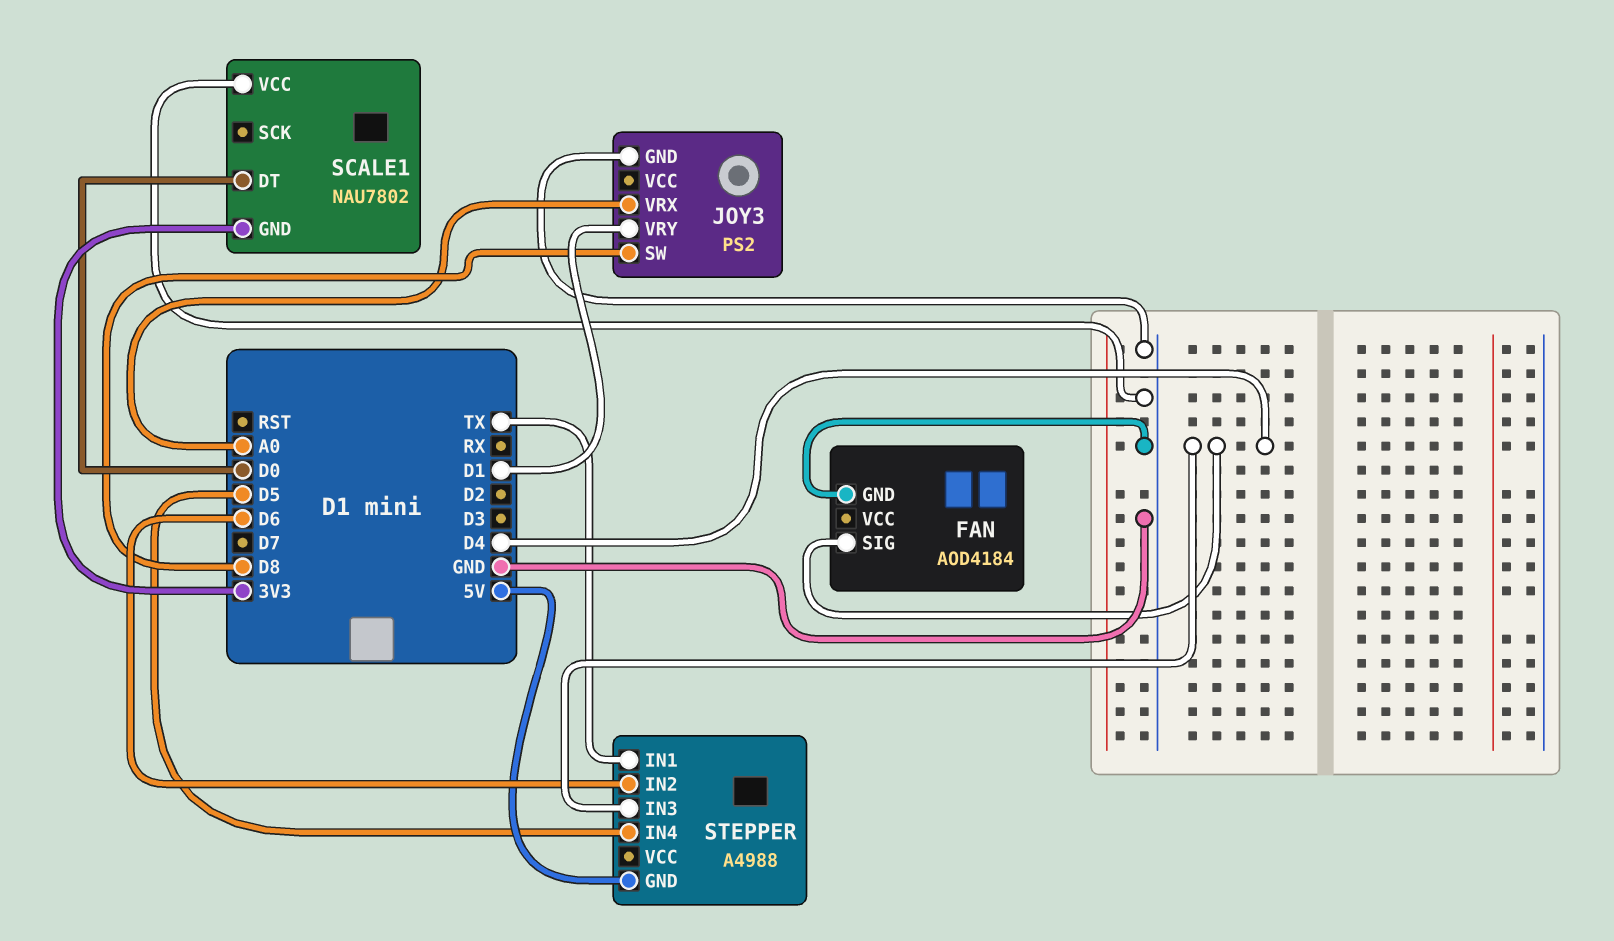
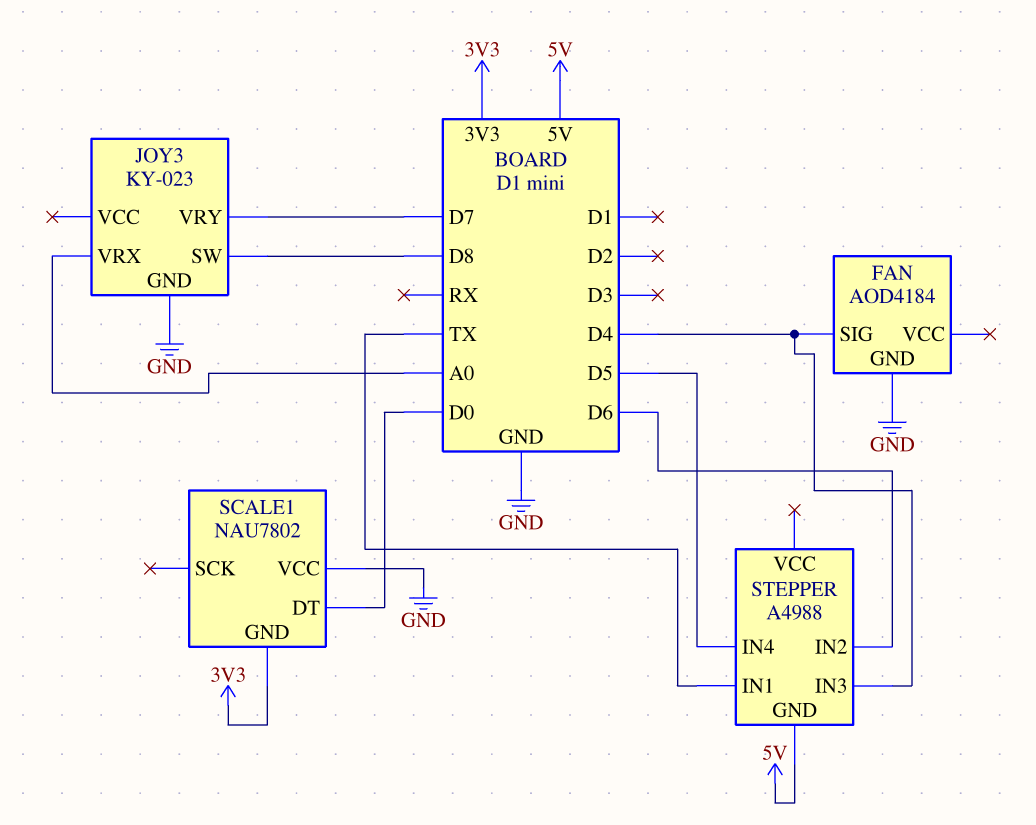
JOY3: PS2 -> KY-023
JOY3 pin VRY: D1 -> D7

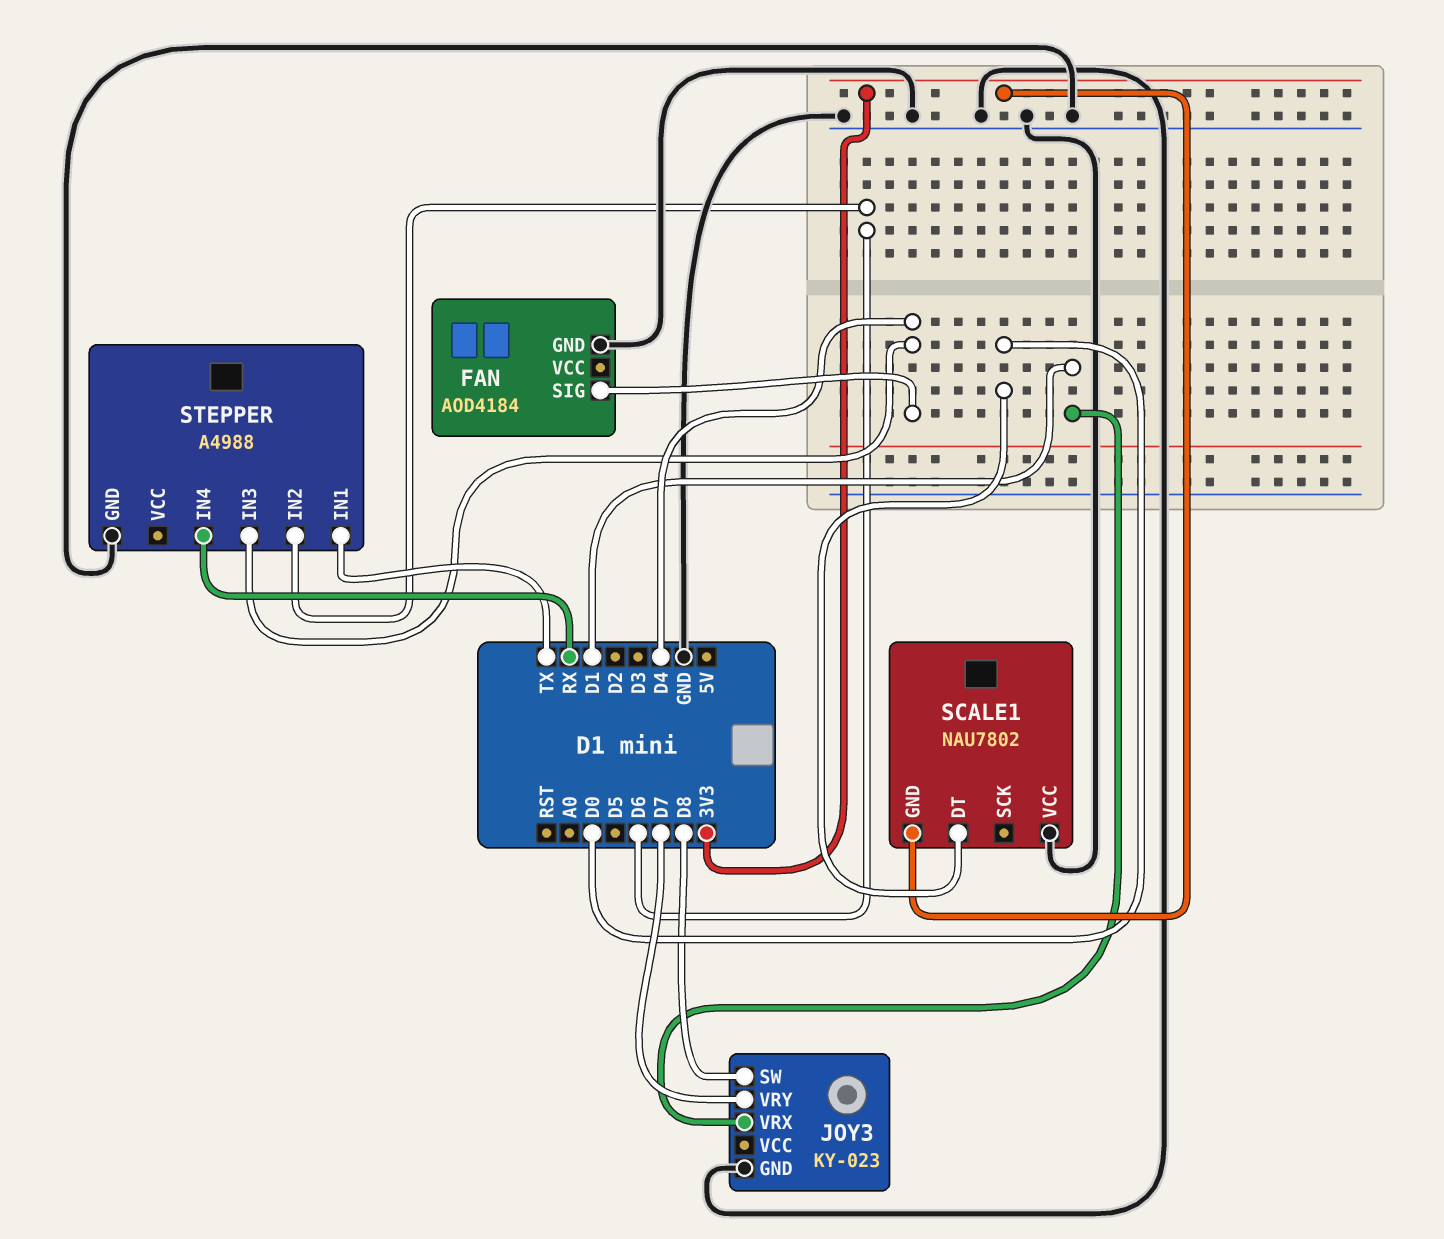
JOY3 pin VRX: A0 -> D1
STEPPER pin GND: 5V -> GND
STEPPER pin IN4: D5 -> RX

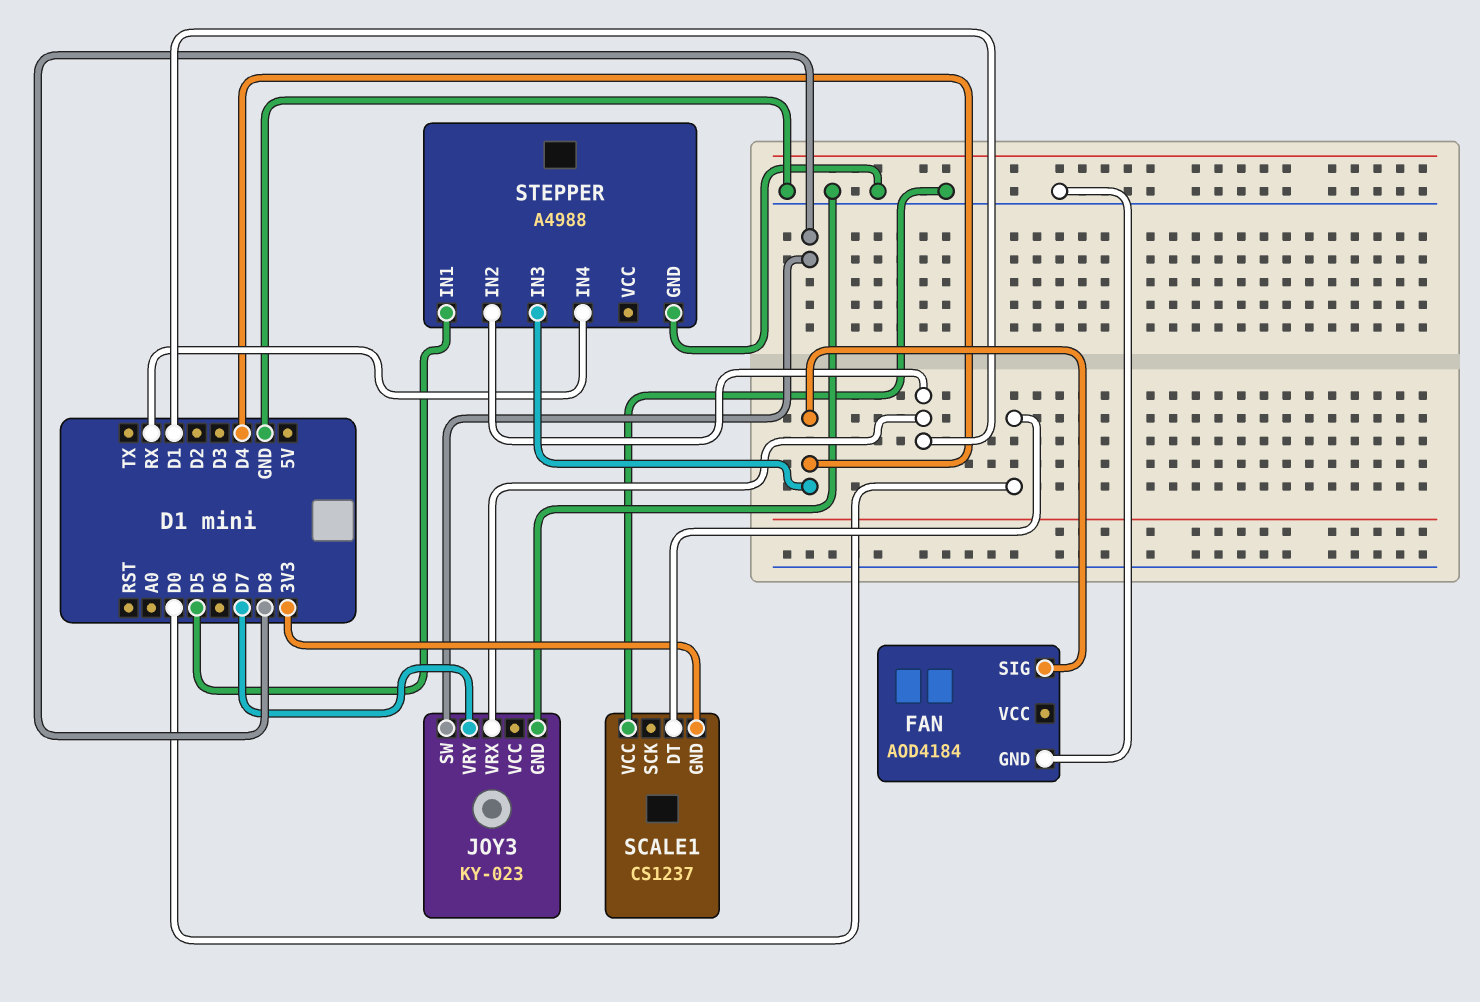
SCALE1: NAU7802 -> CS1237
STEPPER pin IN1: TX -> D5
STEPPER pin IN2: D6 -> D1

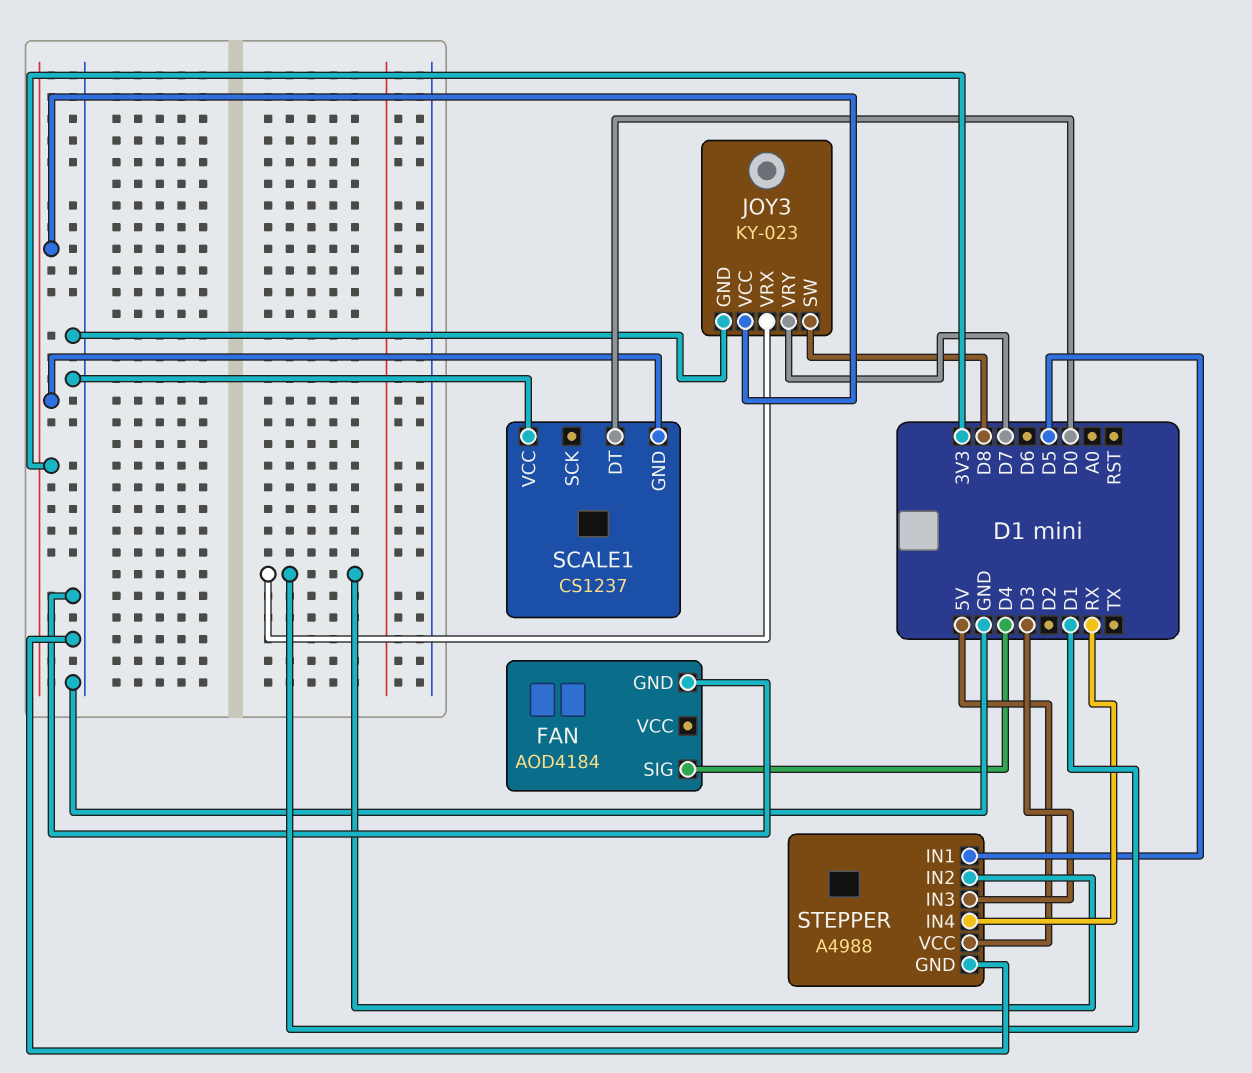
JOY3 pin VCC: none -> 3V3
STEPPER pin IN3: D4 -> D3
STEPPER pin VCC: none -> 5V

